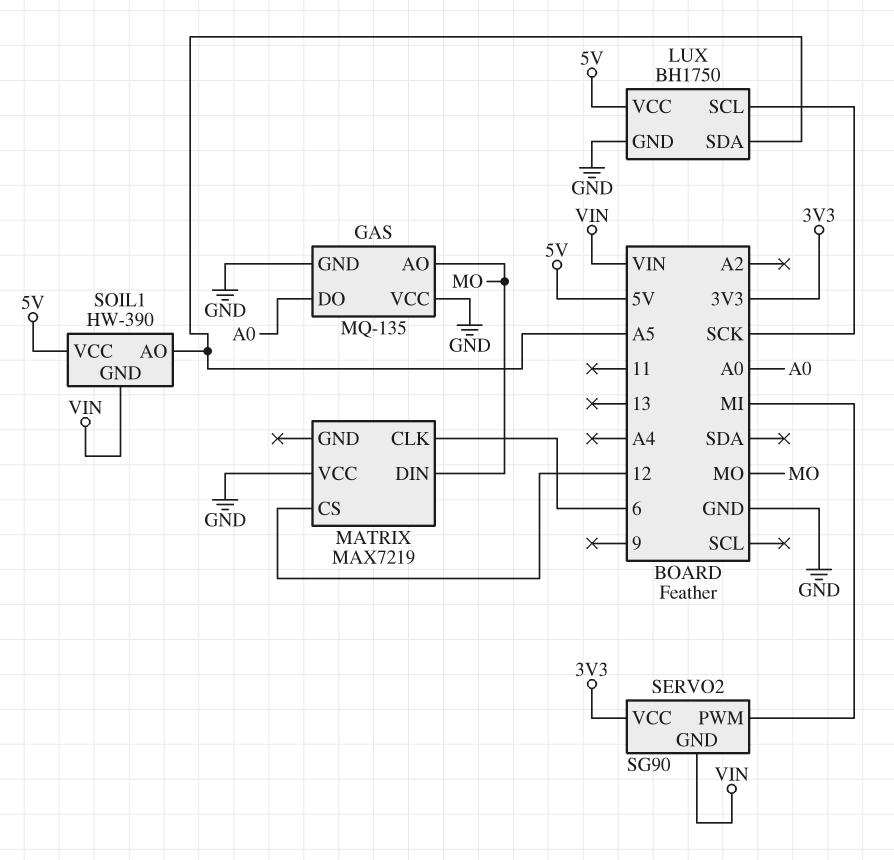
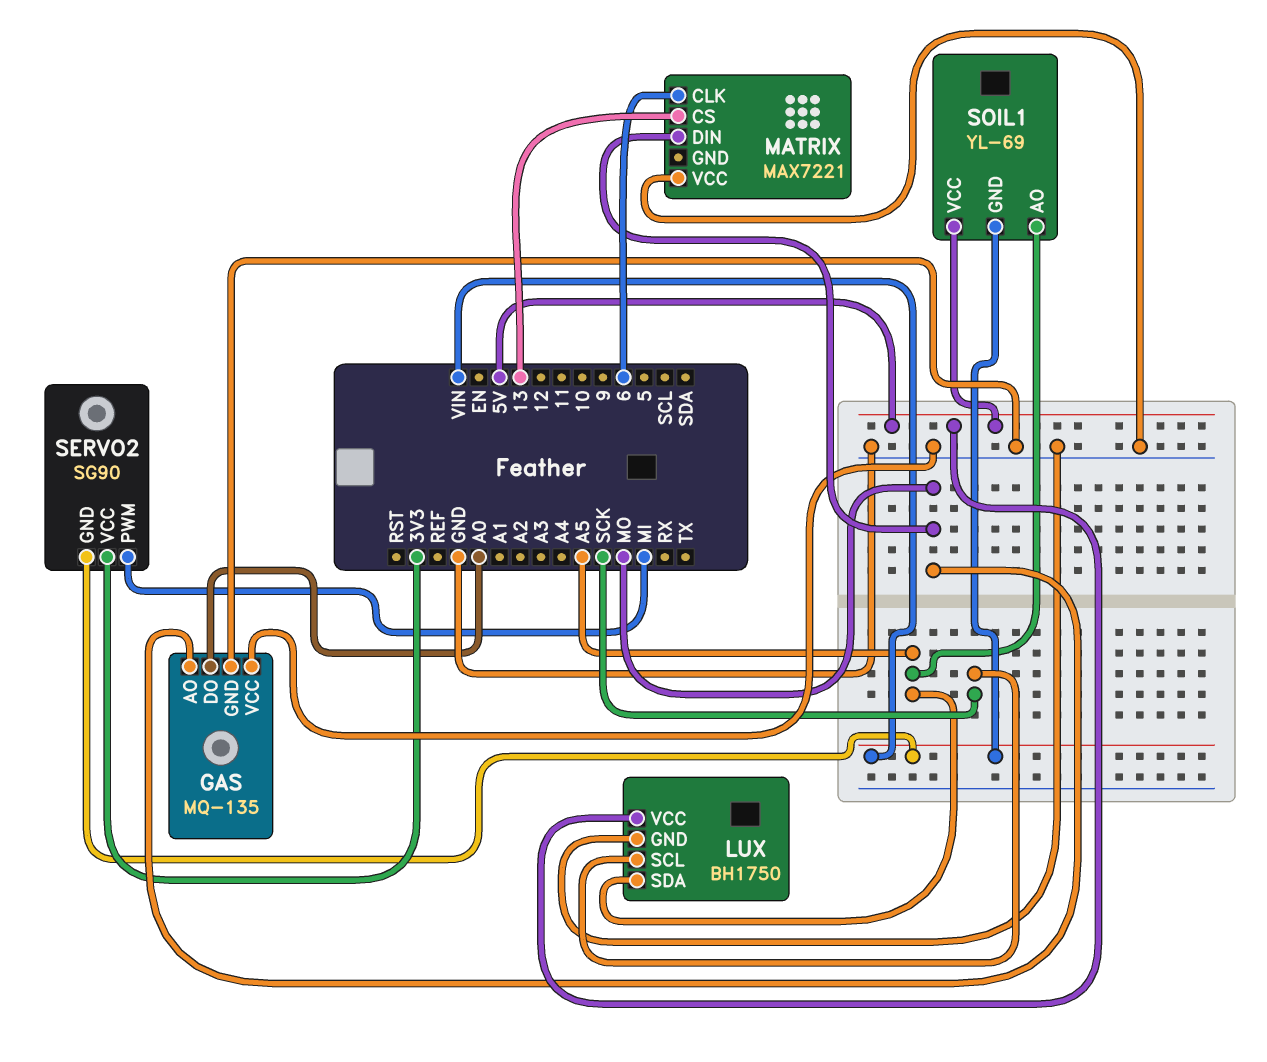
MATRIX: MAX7219 -> MAX7221
MATRIX pin CS: 12 -> 13
SOIL1: HW-390 -> YL-69

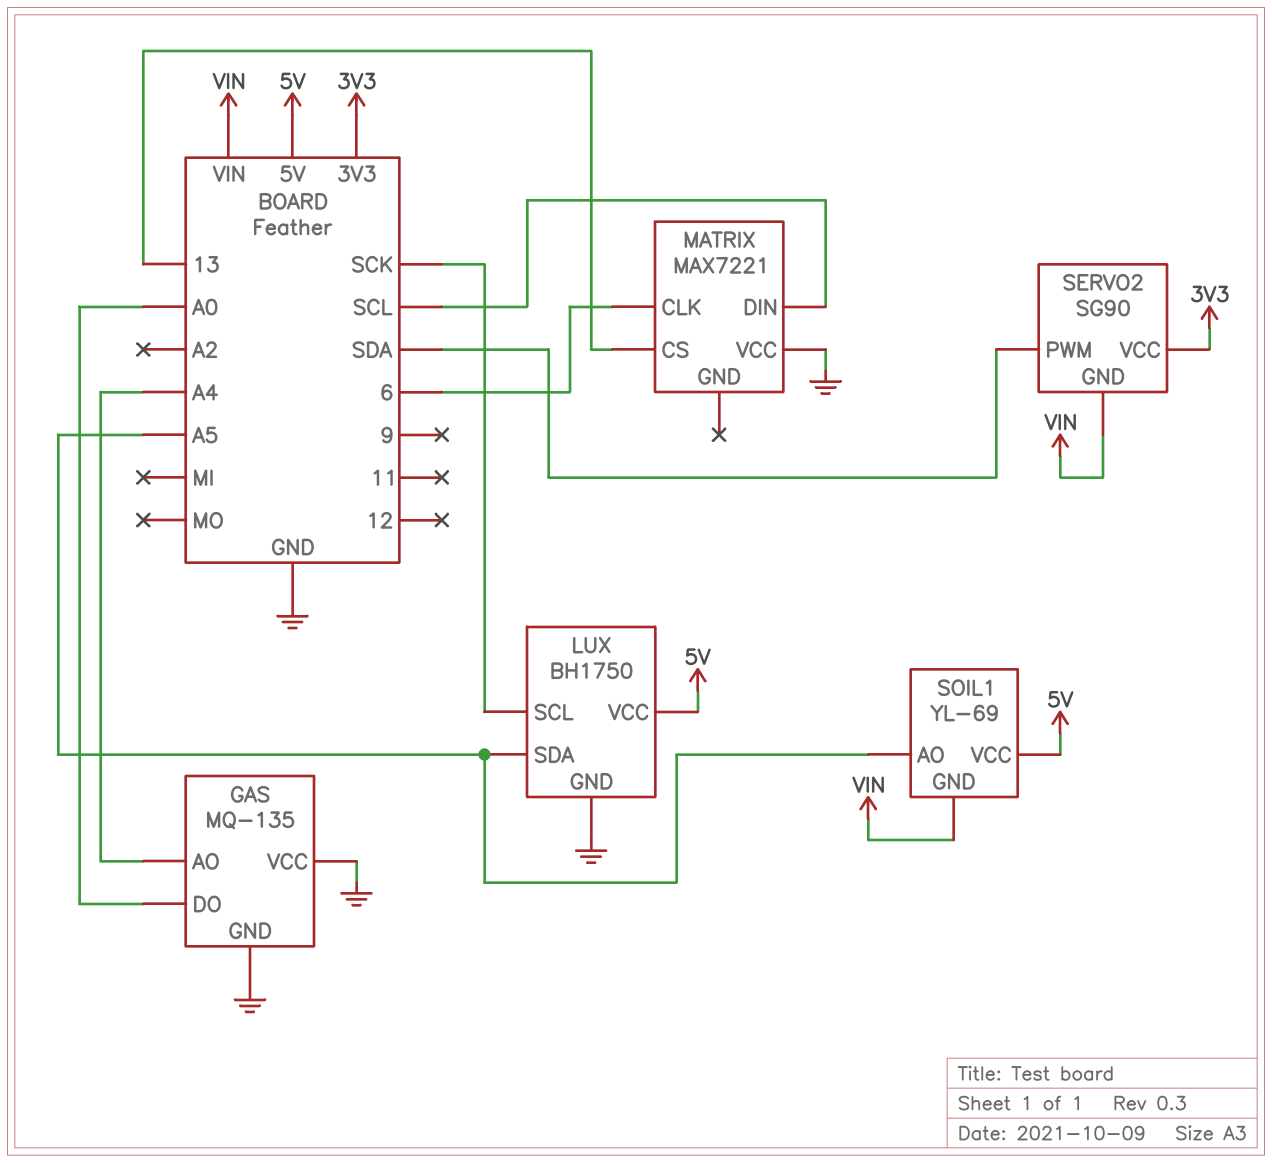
GAS pin AO: MO -> A4
MATRIX pin DIN: MO -> SCL
SERVO2 pin PWM: MI -> SDA

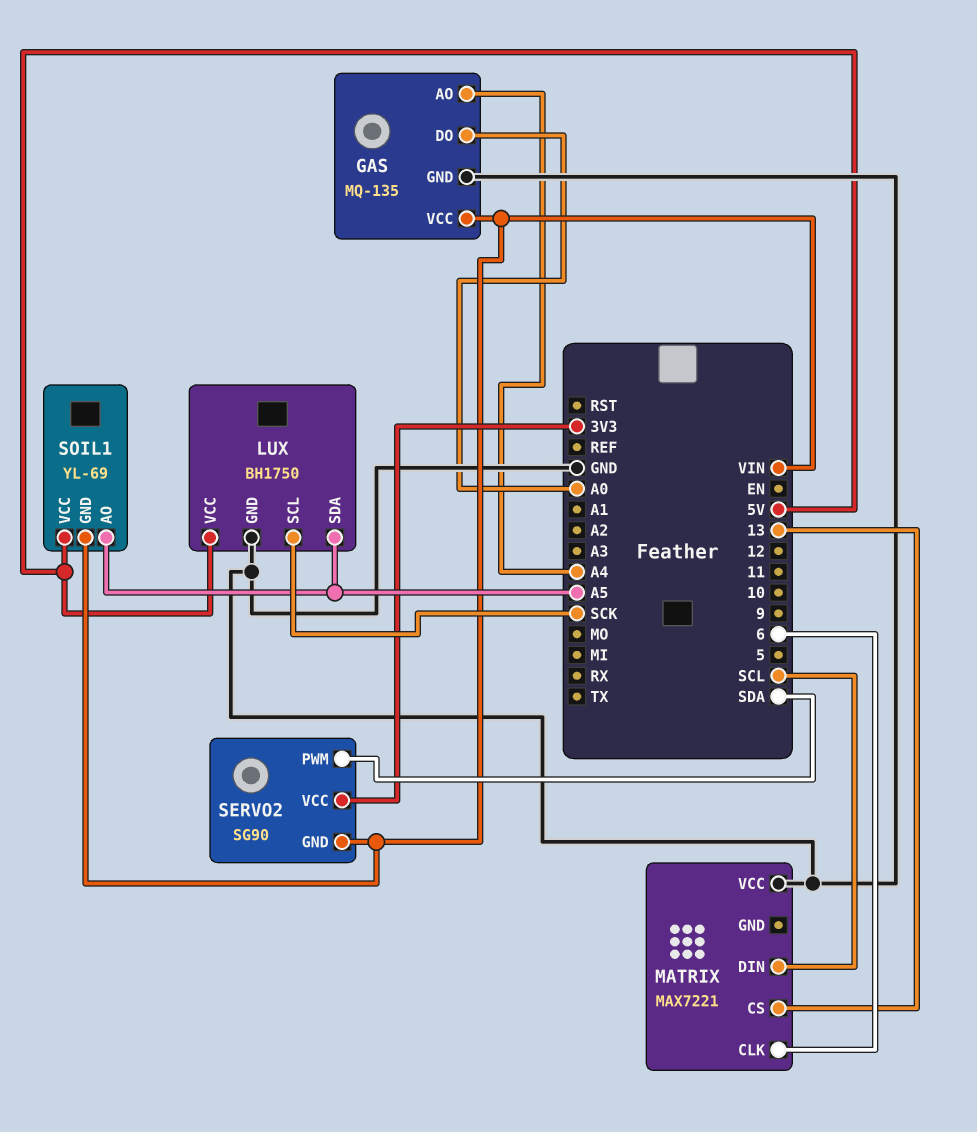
GAS pin VCC: GND -> VIN

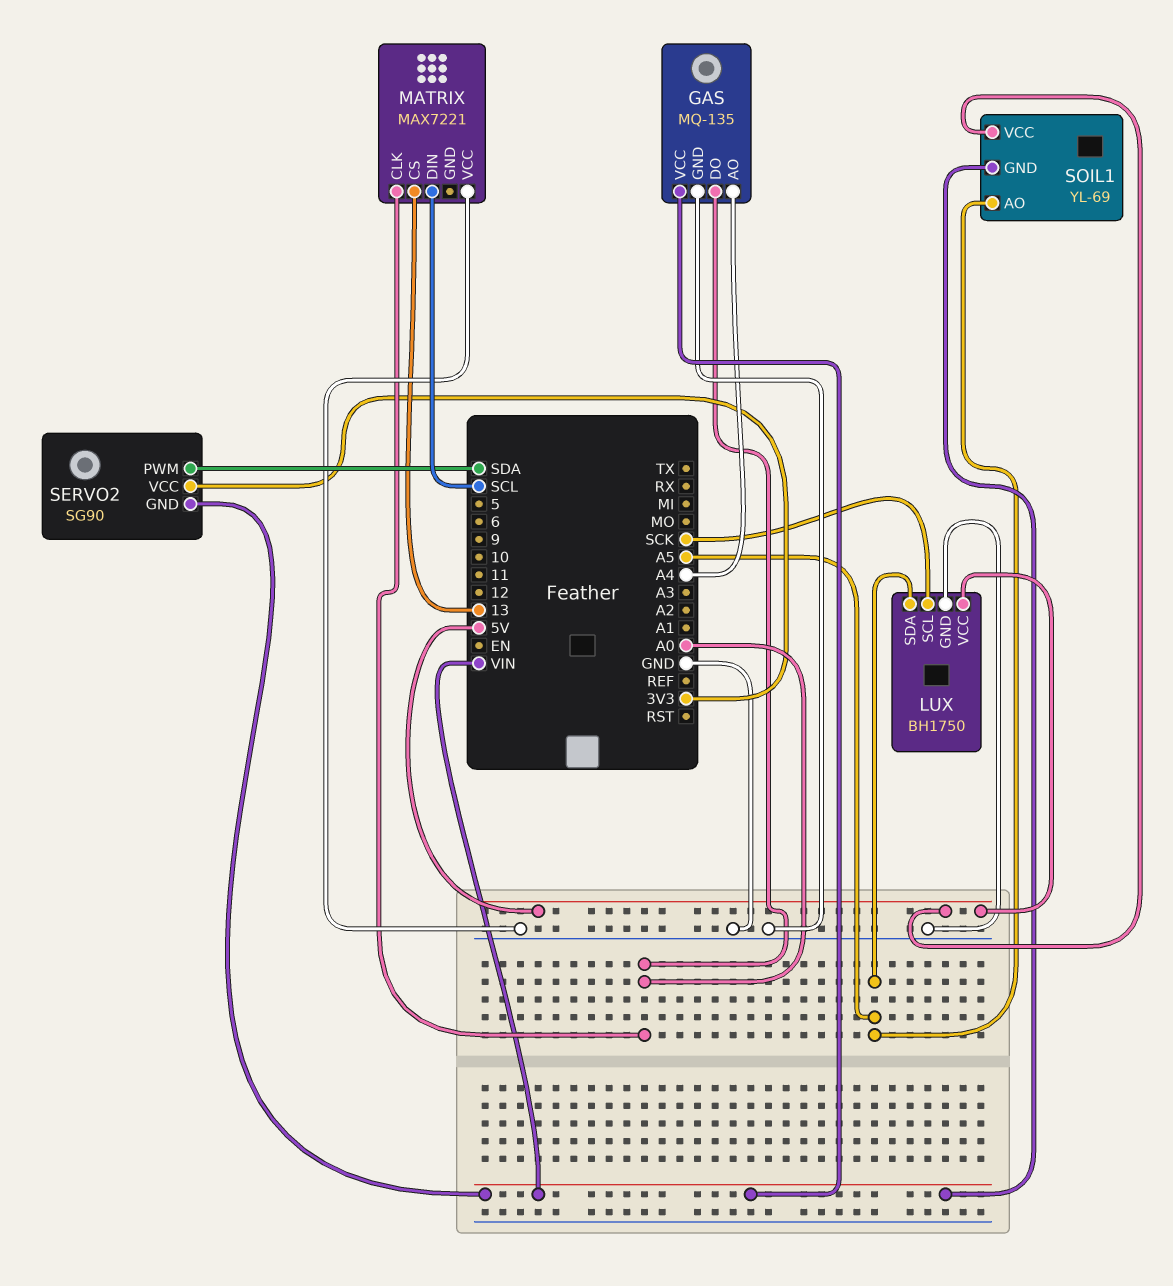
MATRIX pin CLK: 6 -> A0

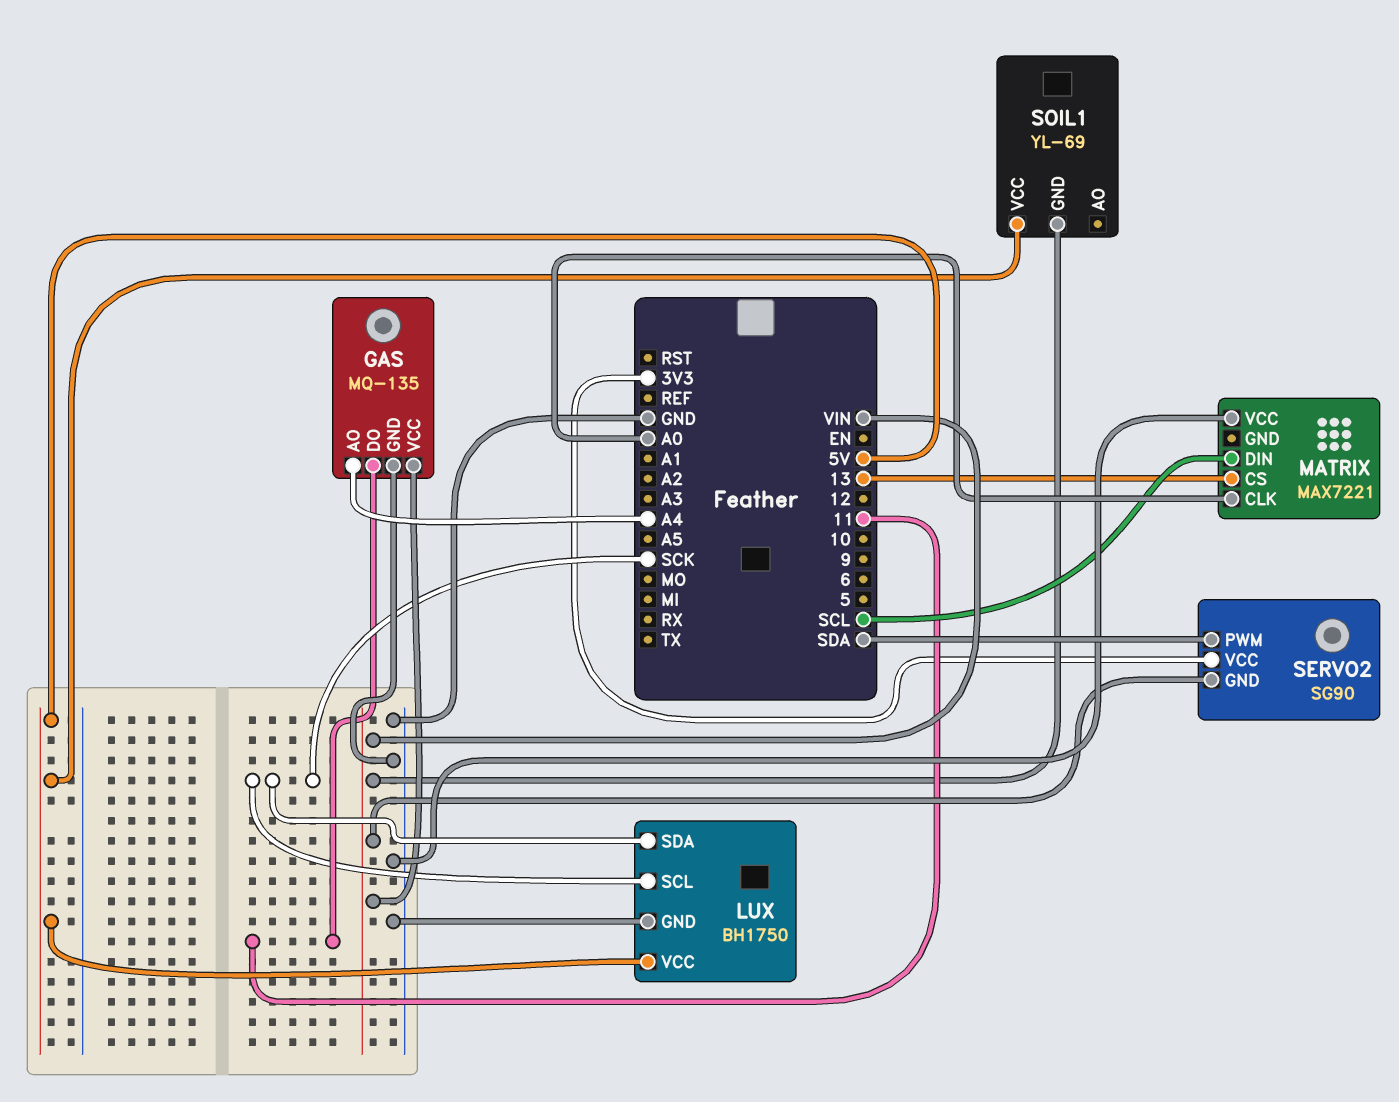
GAS pin DO: A0 -> 11
LUX pin SDA: A5 -> SCK
SOIL1 pin AO: A5 -> none

